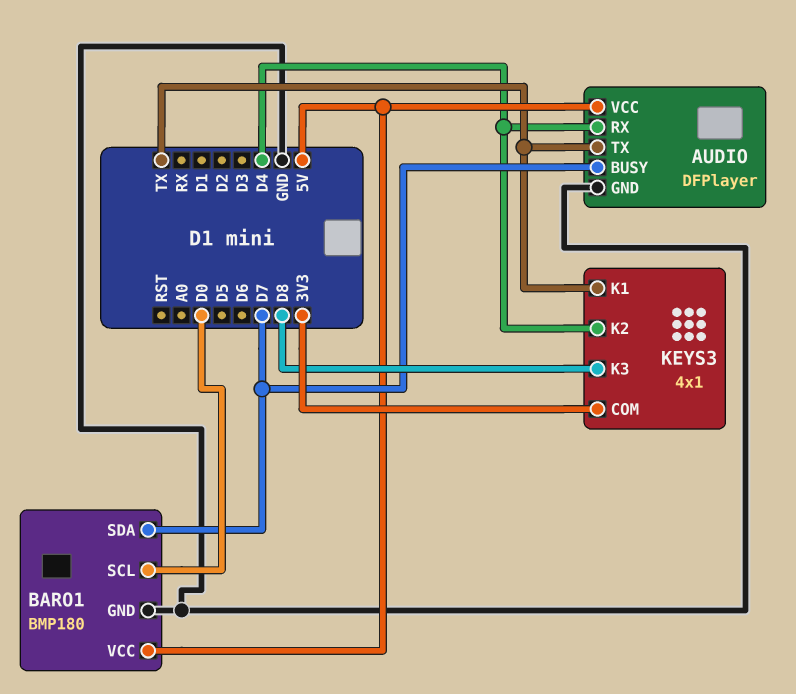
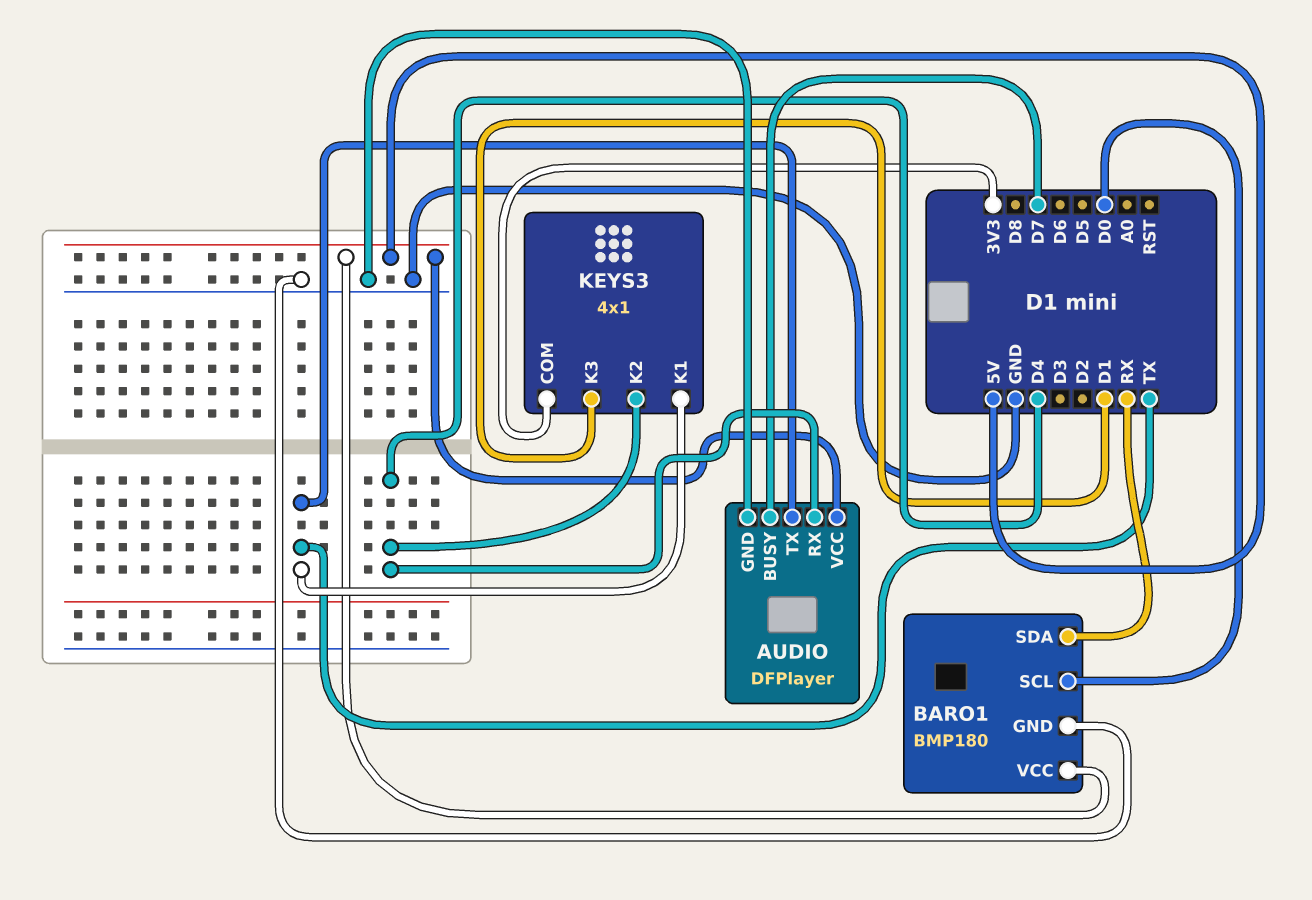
BARO1 pin SDA: D7 -> RX
KEYS3 pin K3: D8 -> D1

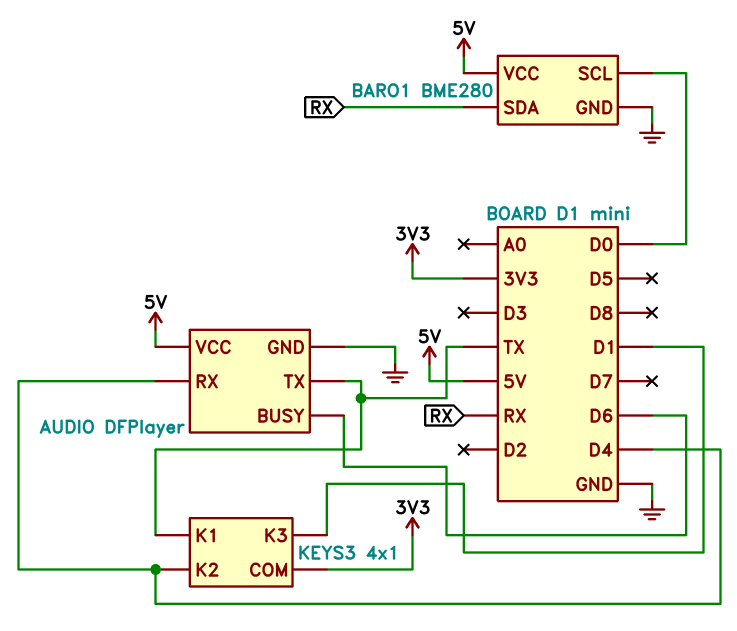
AUDIO pin BUSY: D7 -> D6
BARO1: BMP180 -> BME280

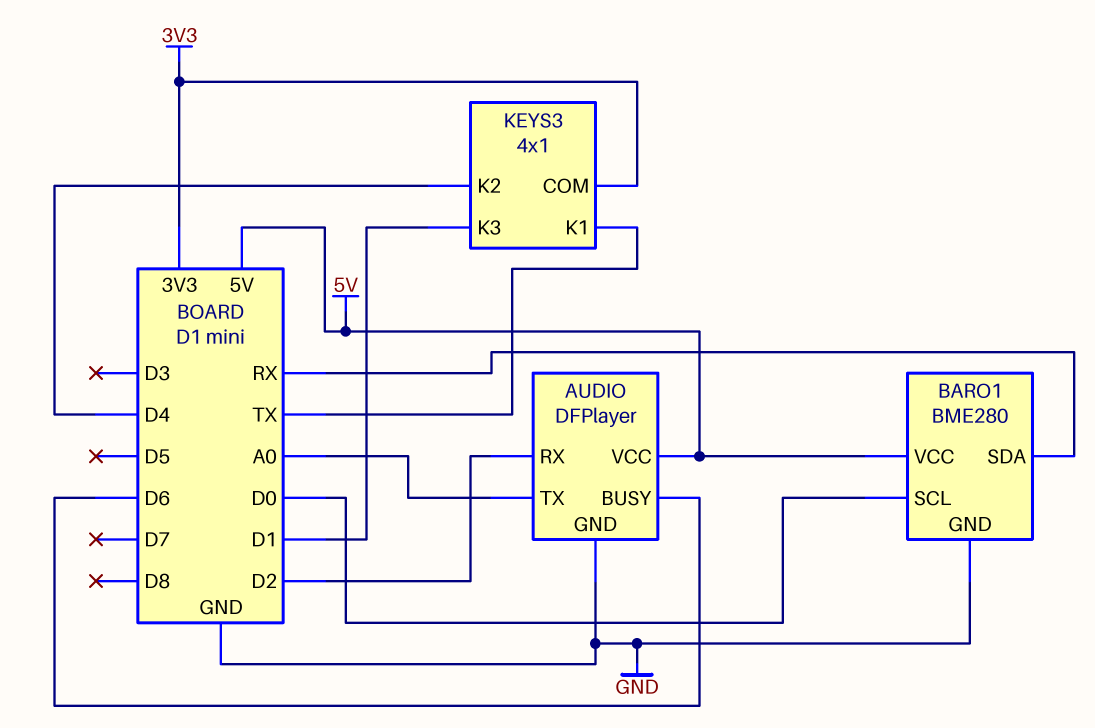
AUDIO pin RX: D4 -> D2
AUDIO pin TX: TX -> A0

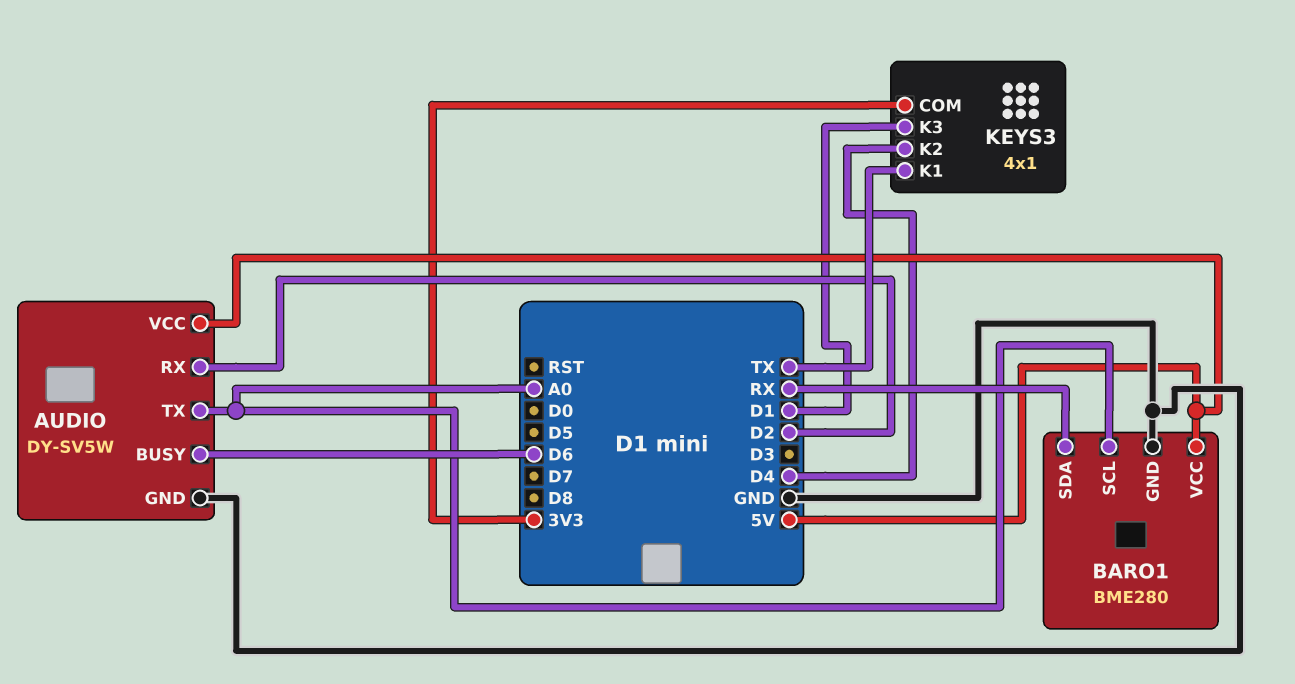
AUDIO: DFPlayer -> DY-SV5W
BARO1 pin SCL: D0 -> A0

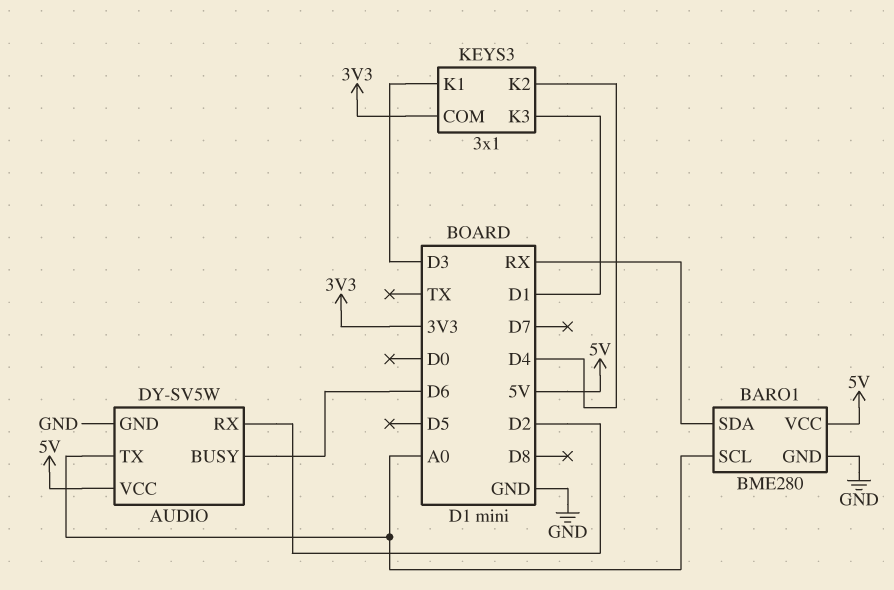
KEYS3: 4x1 -> 3x1
KEYS3 pin K1: TX -> D3

